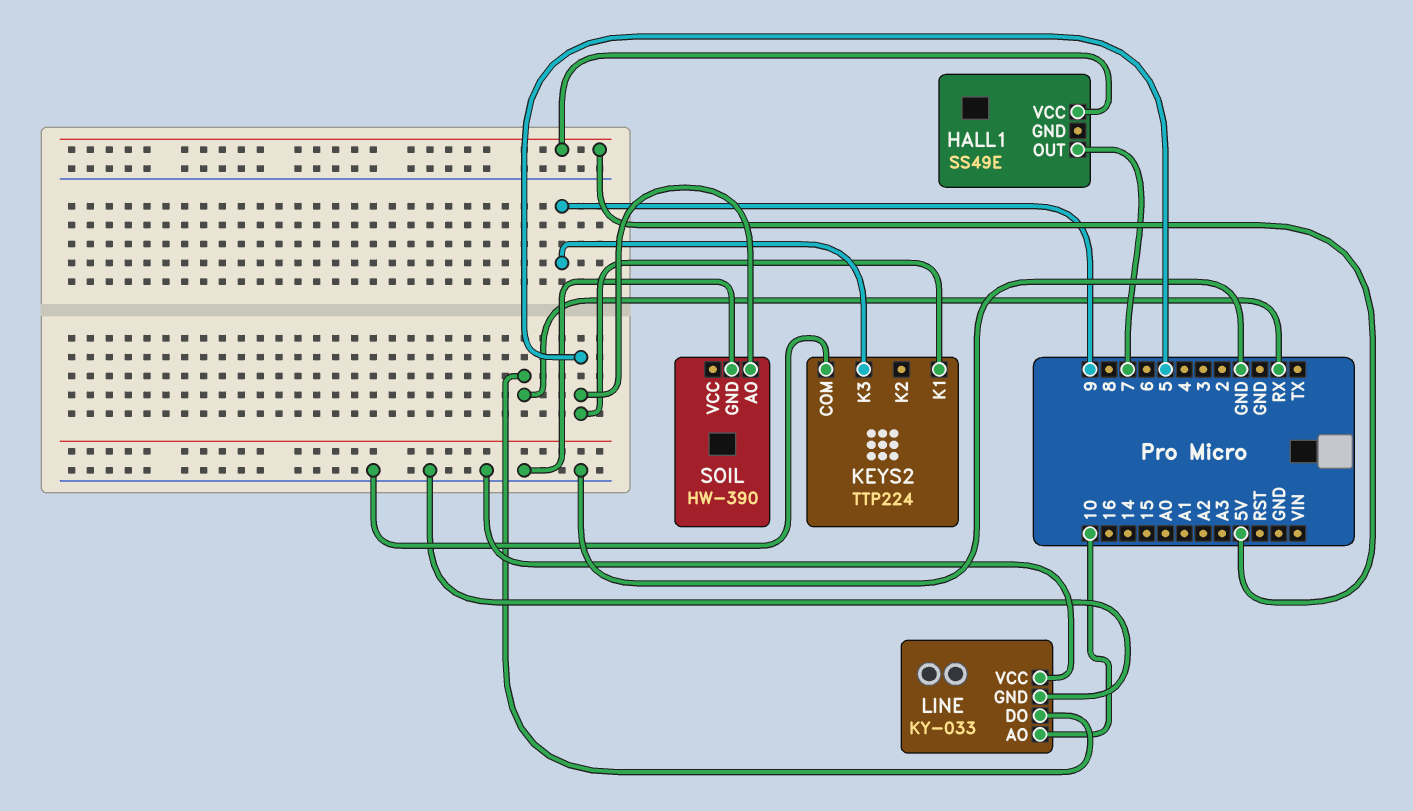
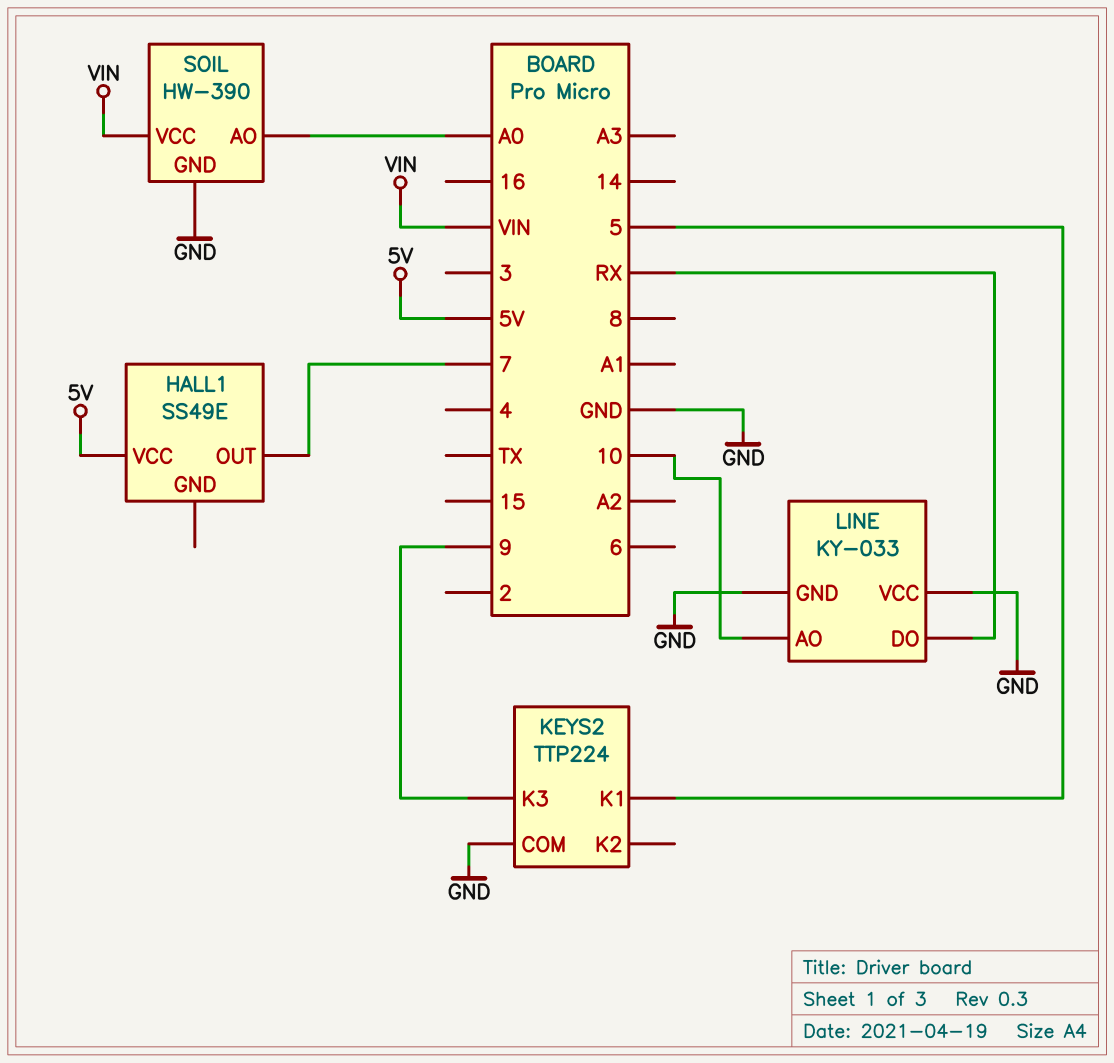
SOIL pin AO: 5 -> A0
SOIL pin VCC: none -> VIN

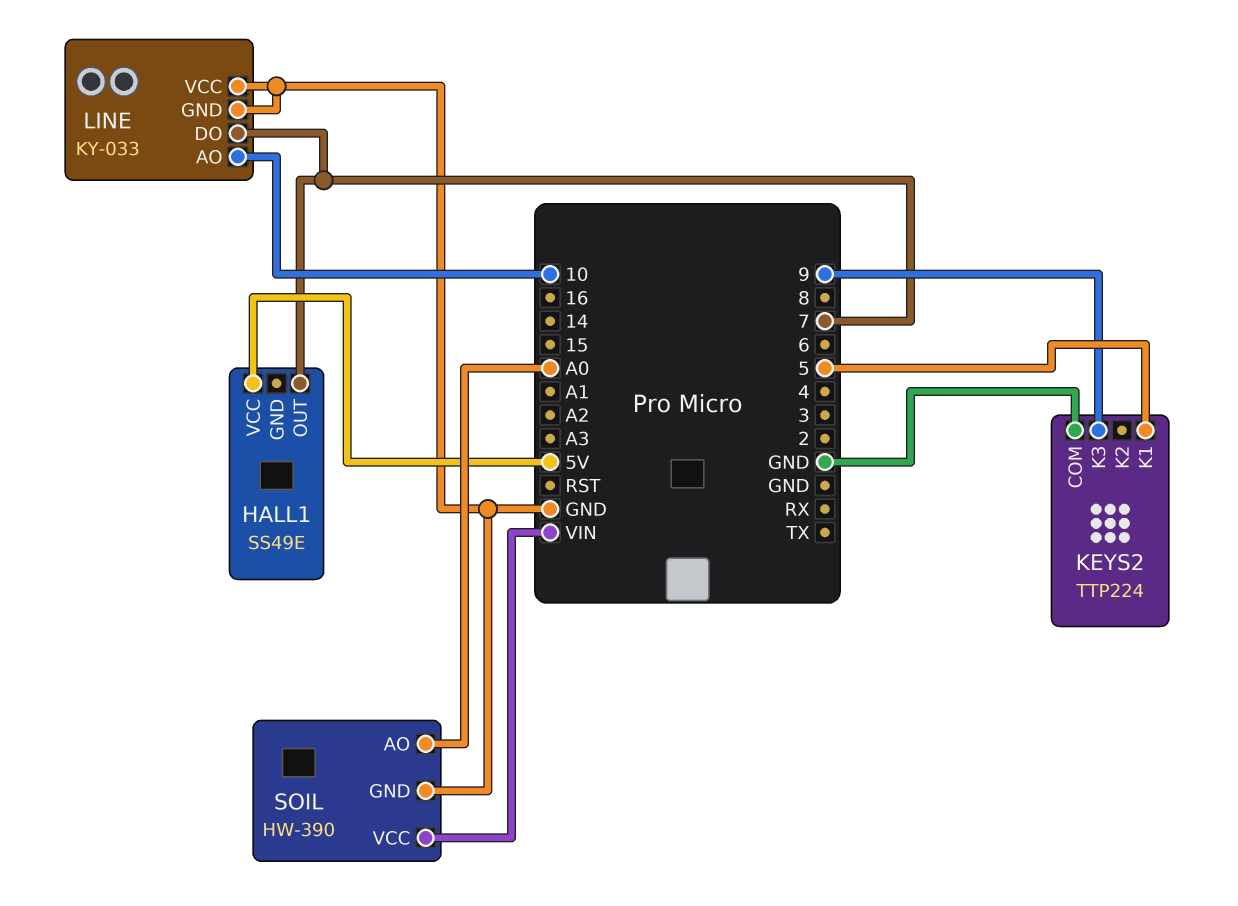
LINE pin DO: RX -> 7

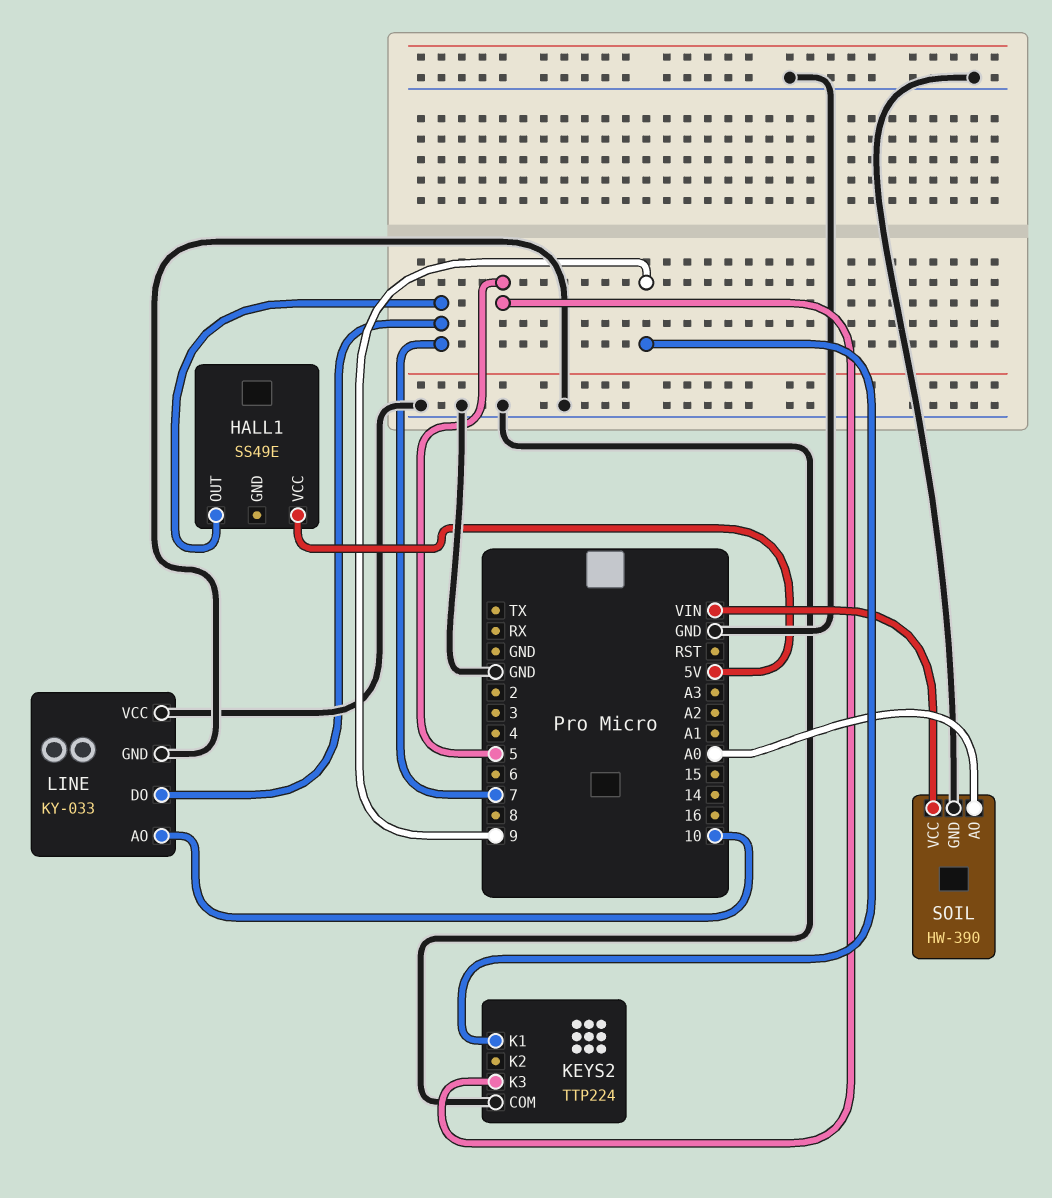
KEYS2 pin K1: 5 -> 9
KEYS2 pin K3: 9 -> 5

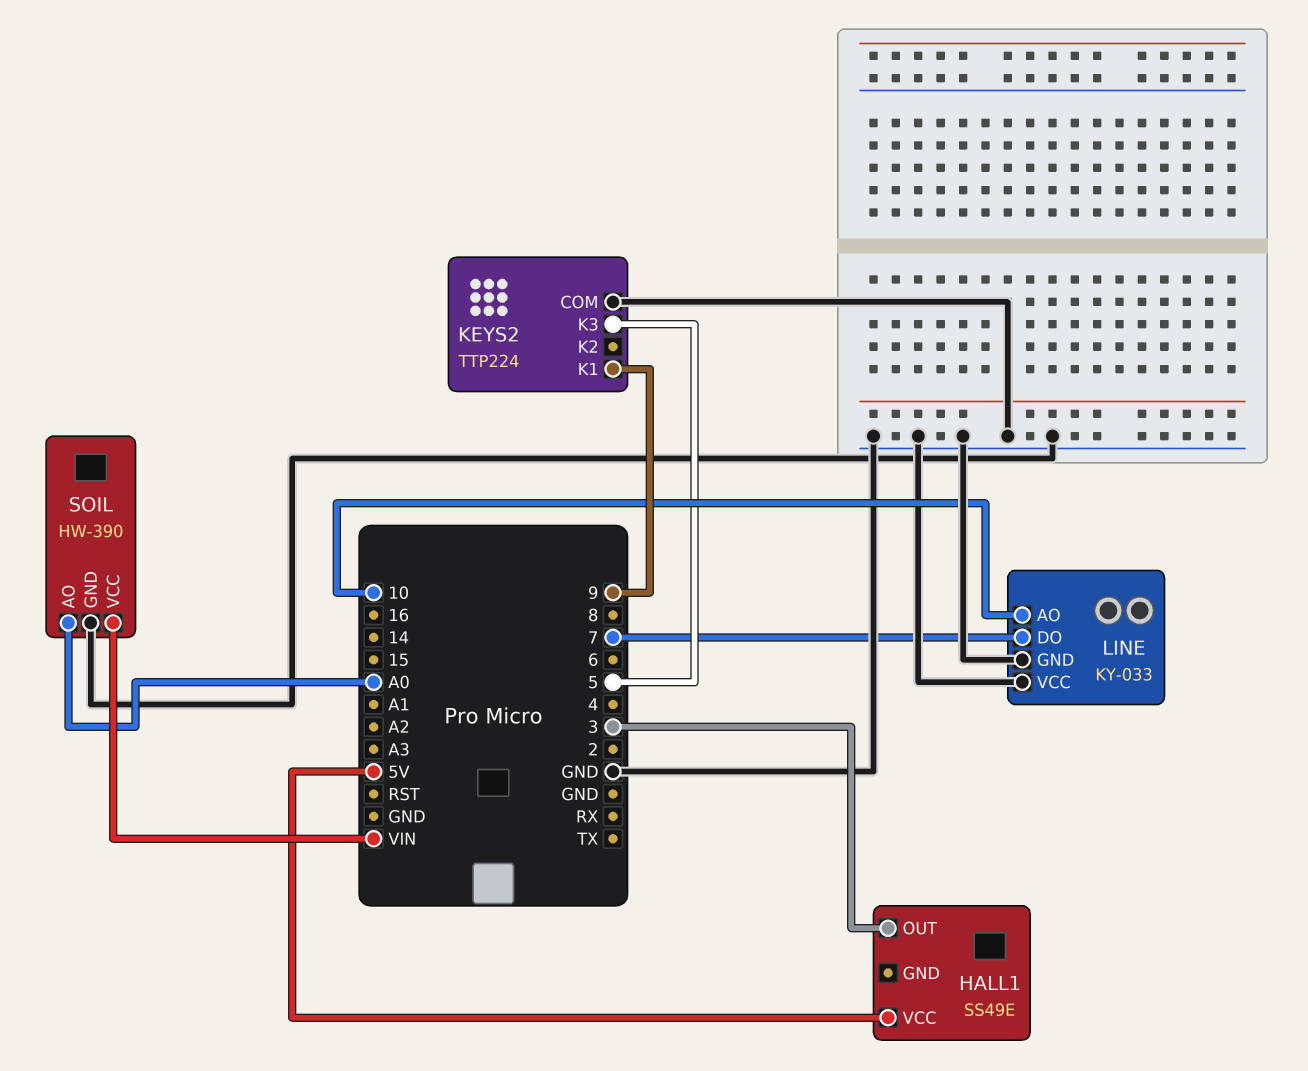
HALL1 pin OUT: 7 -> 3

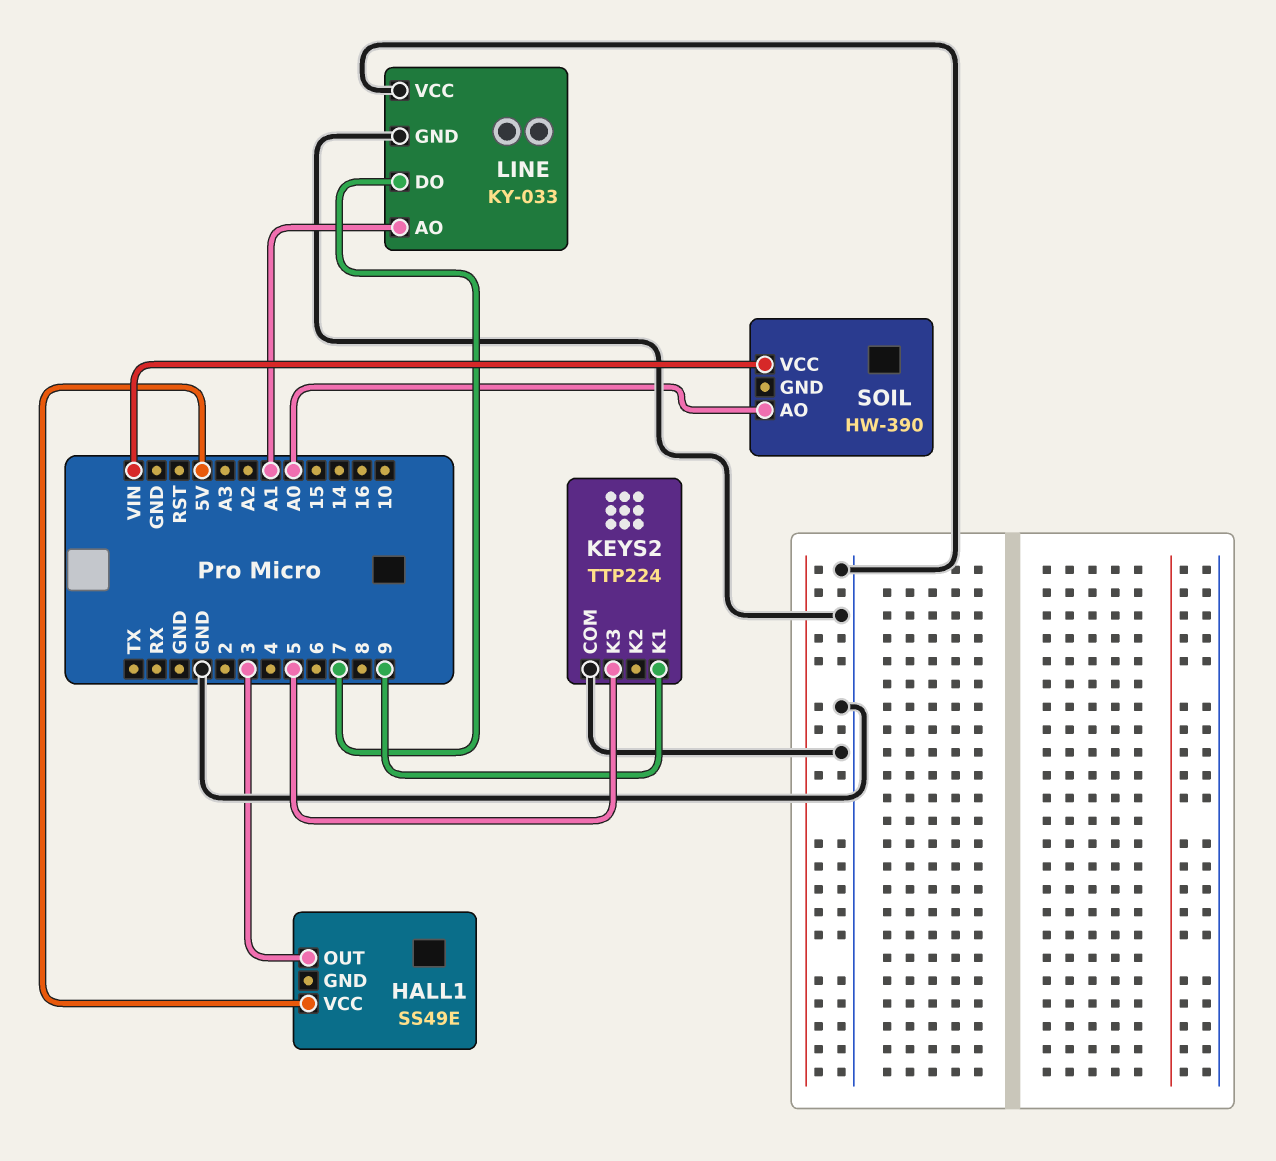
LINE pin AO: 10 -> A1
SOIL pin GND: GND -> none

